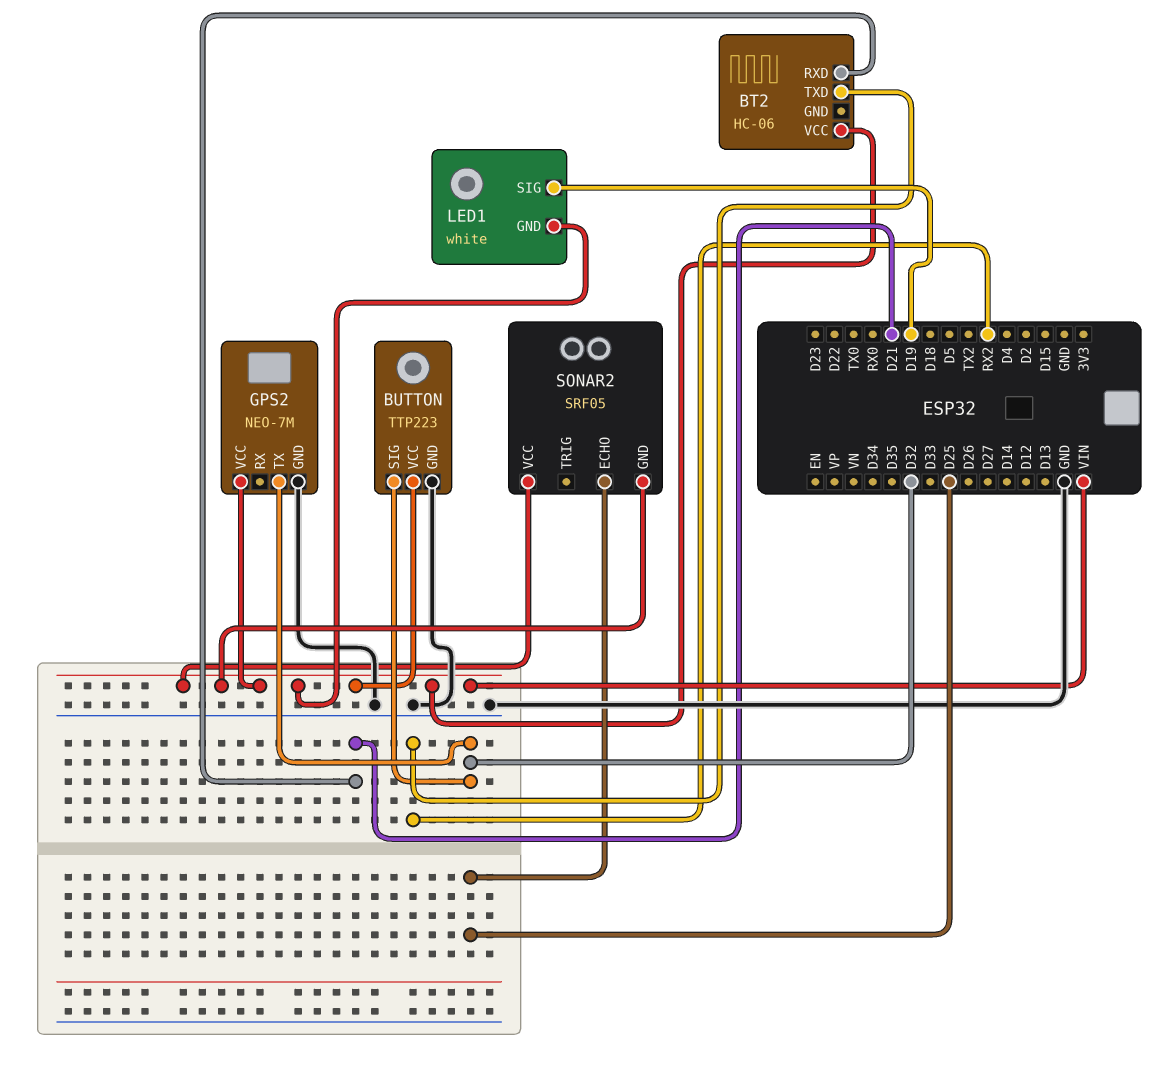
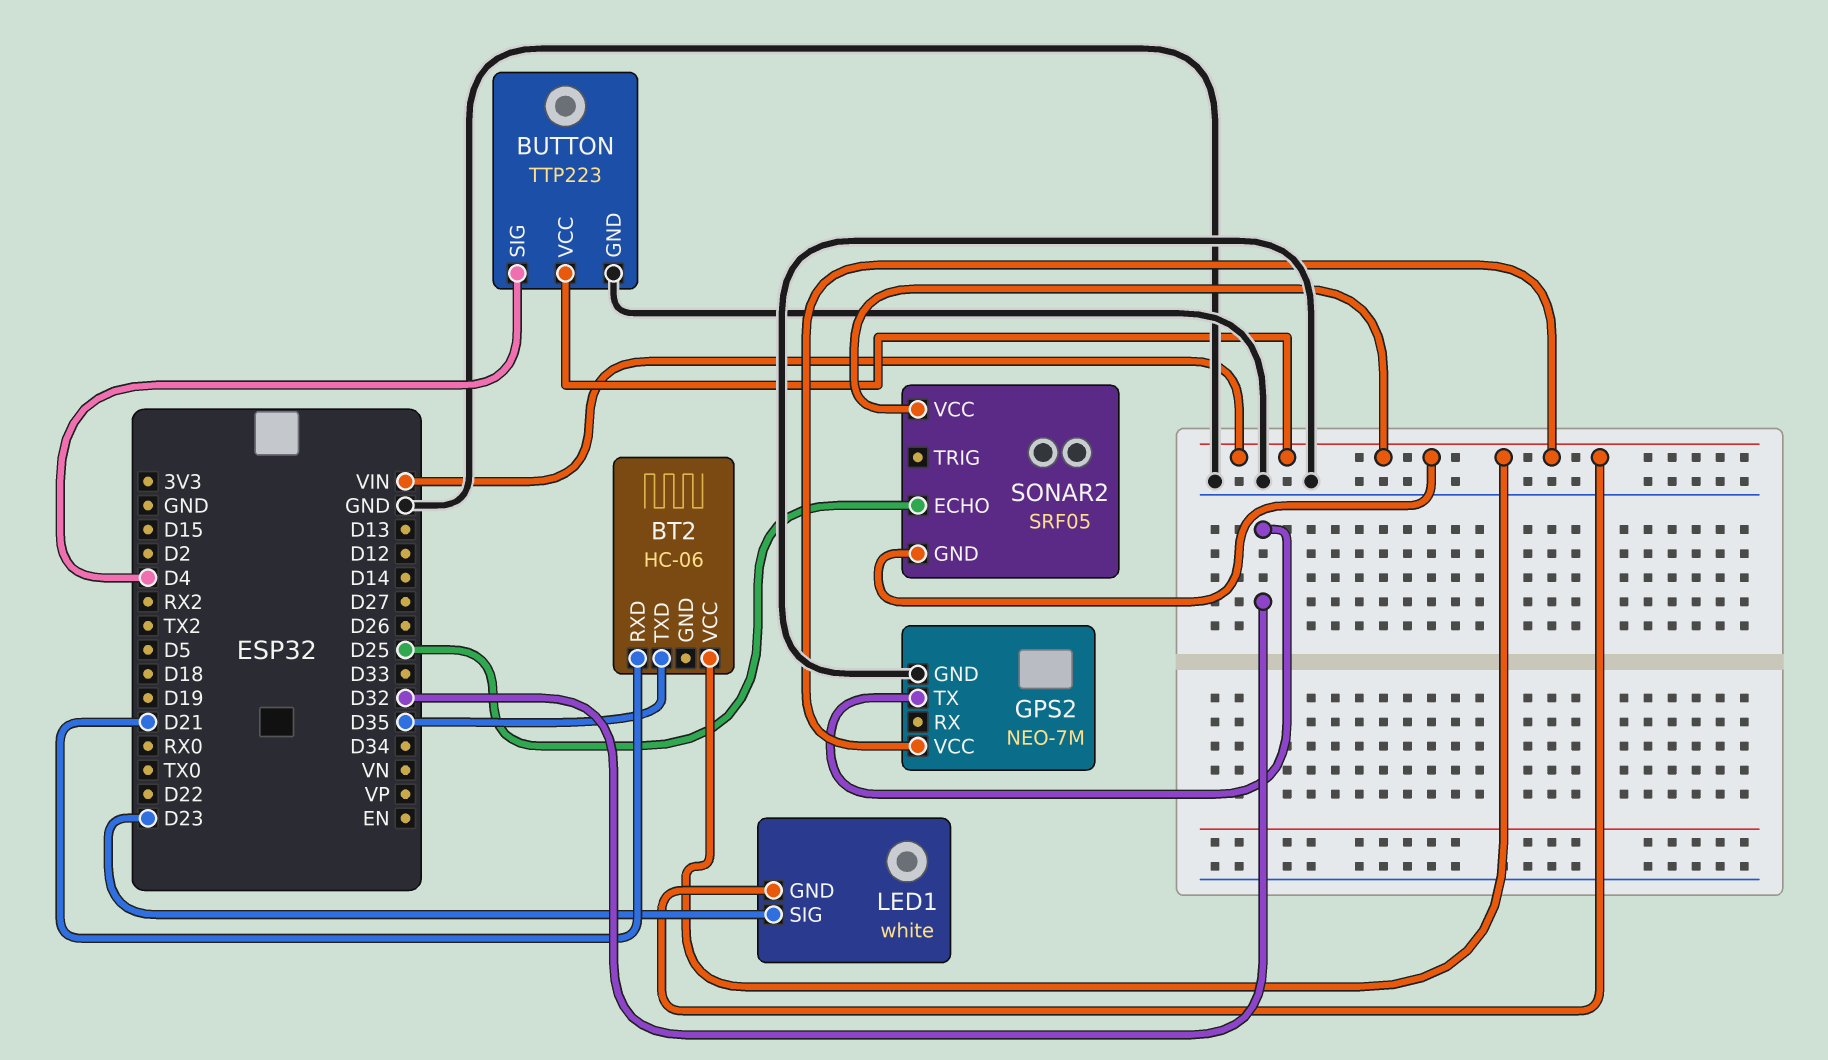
BT2 pin TXD: RX2 -> D35
BUTTON pin SIG: D32 -> D4
LED1 pin SIG: D19 -> D23

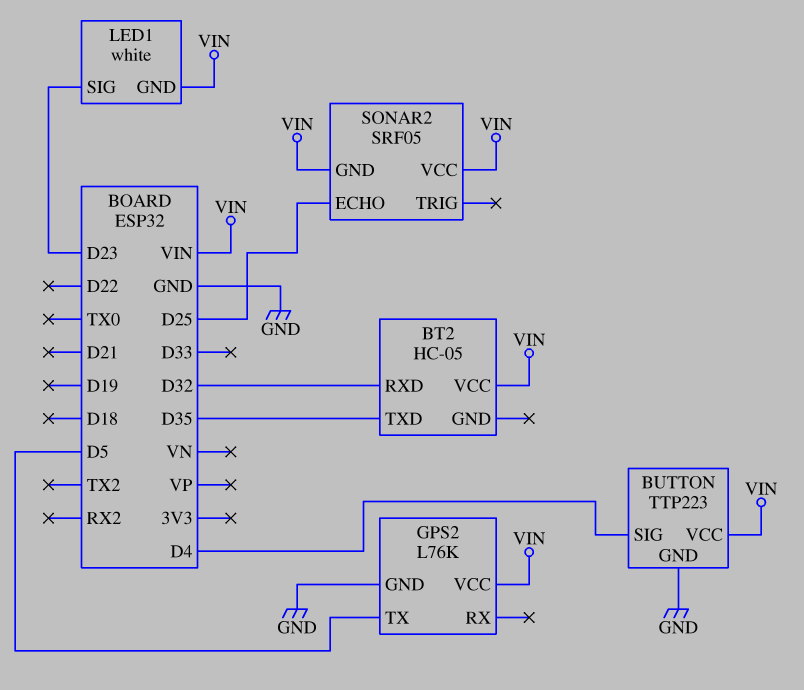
BT2: HC-06 -> HC-05
BT2 pin RXD: D21 -> D32
GPS2: NEO-7M -> L76K
GPS2 pin TX: D32 -> D5

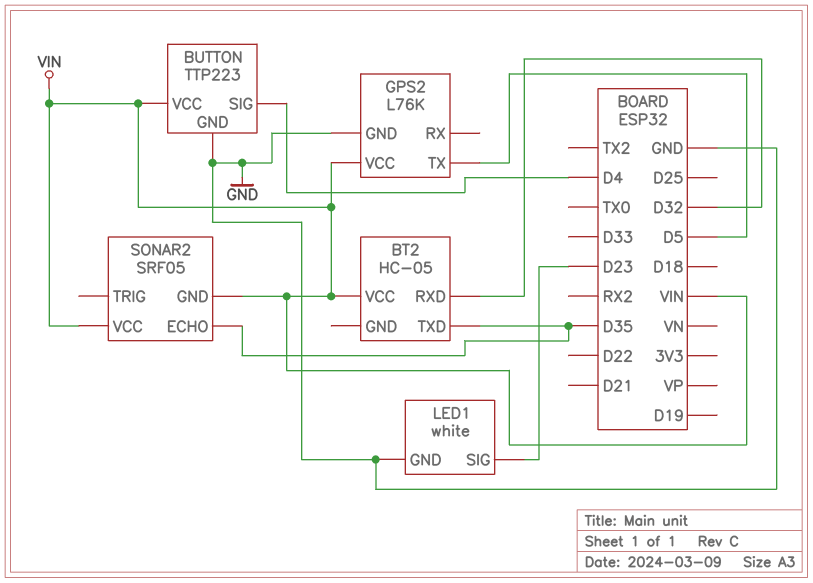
LED1 pin GND: VIN -> GND
SONAR2 pin ECHO: D25 -> D35

